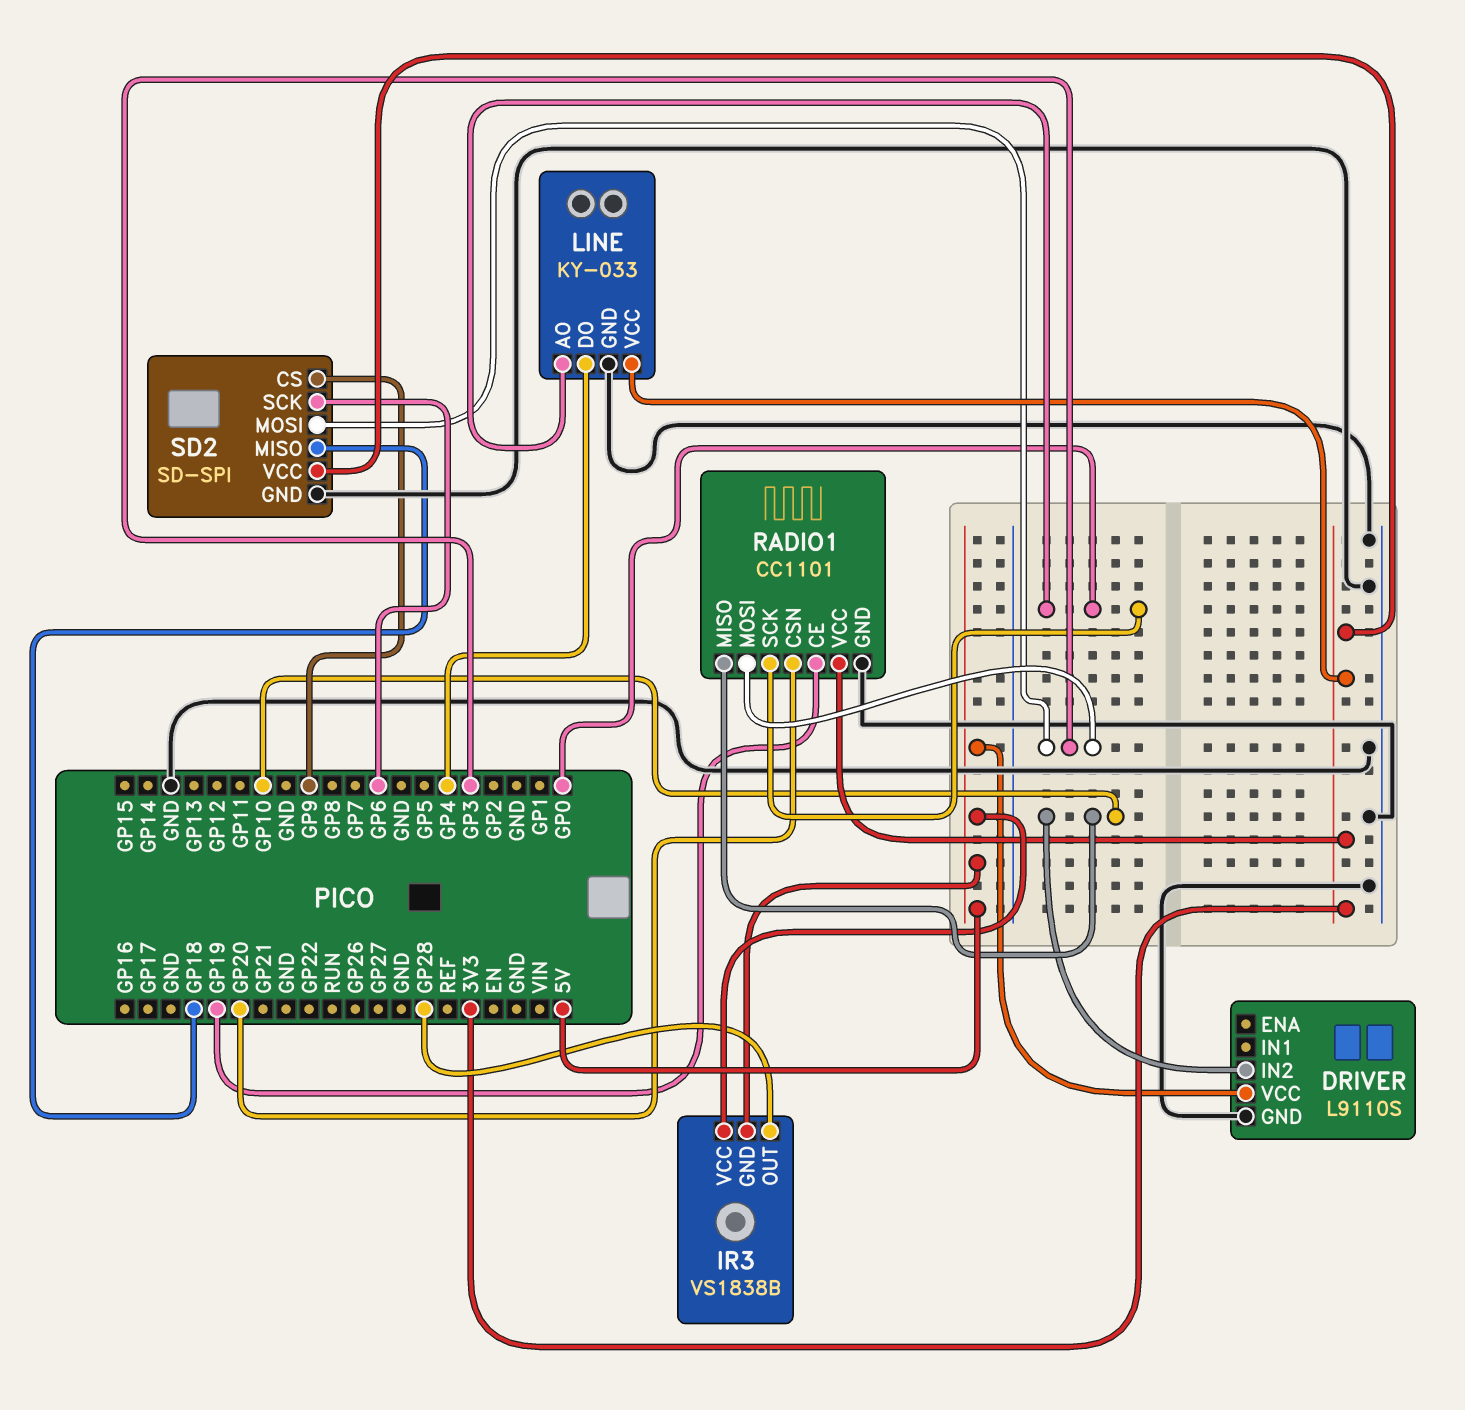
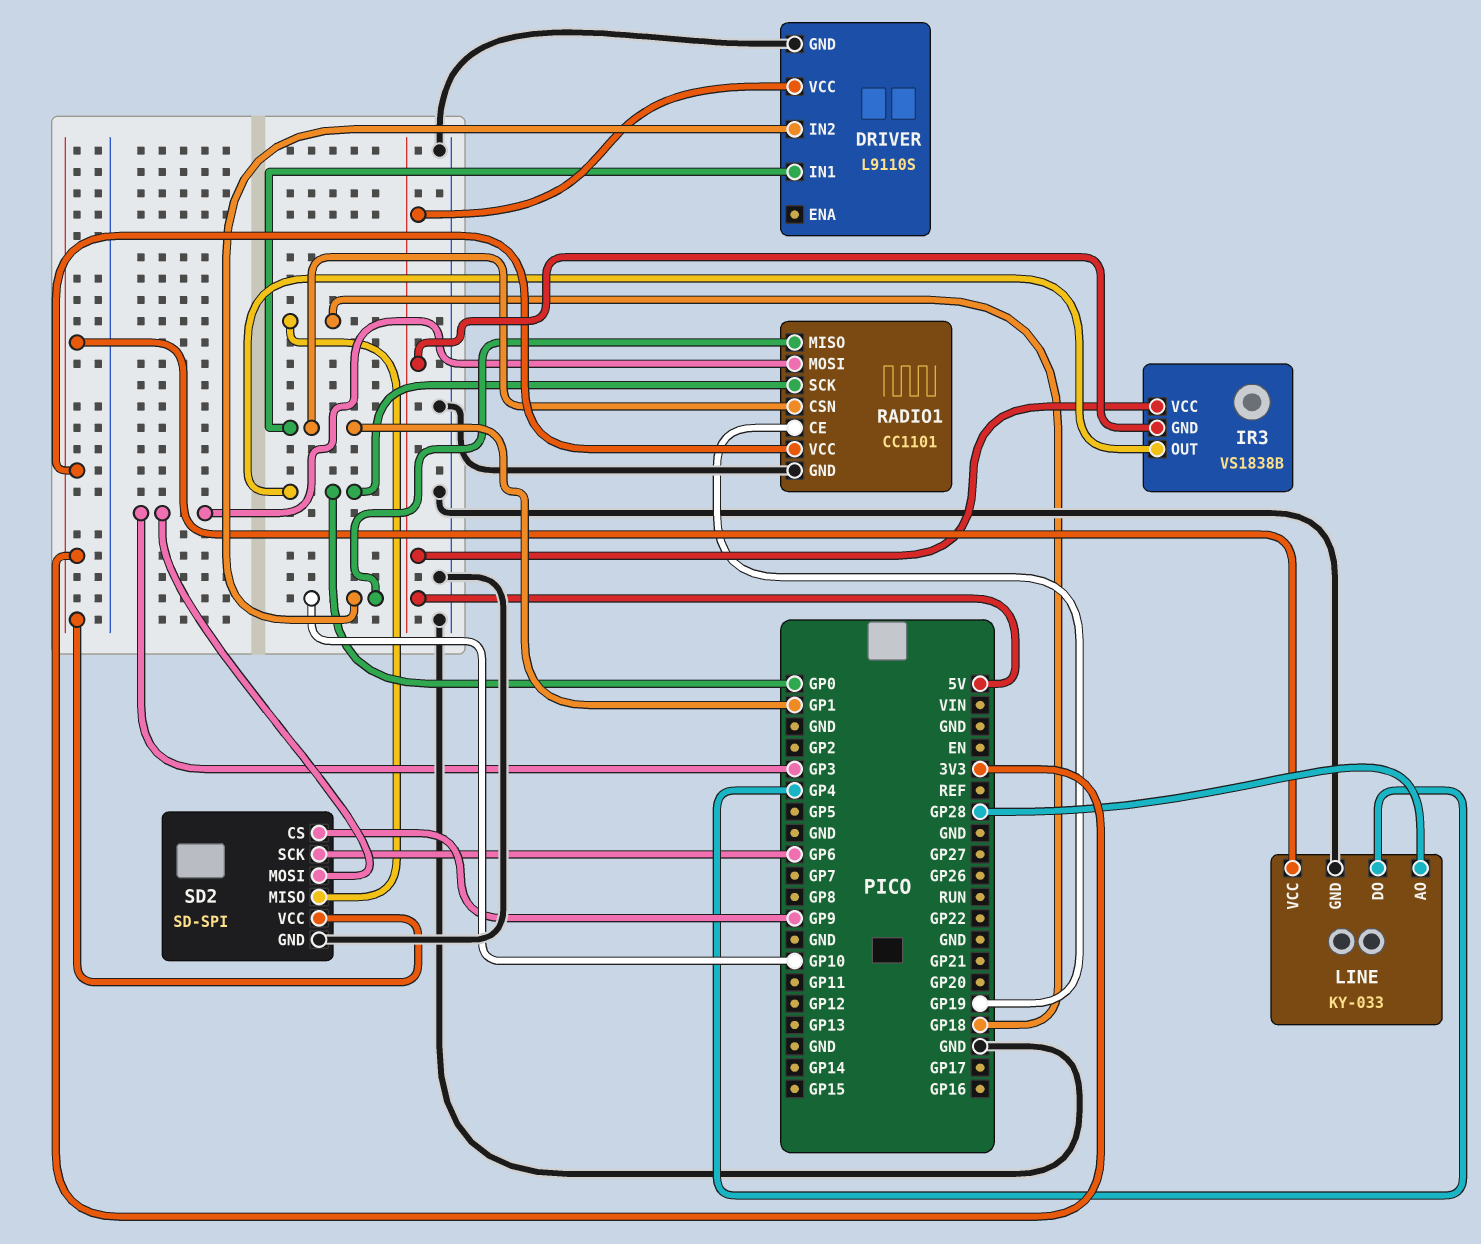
DRIVER pin IN1: none -> GP1
IR3 pin OUT: GP28 -> GP0
LINE pin AO: GP0 -> GP28
RADIO1 pin CSN: GP20 -> GP1

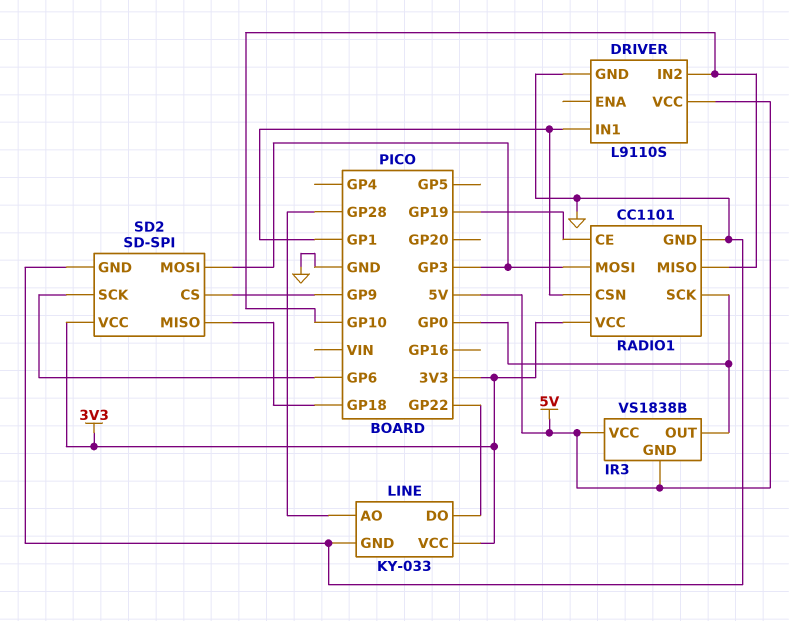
LINE pin DO: GP4 -> GP22

